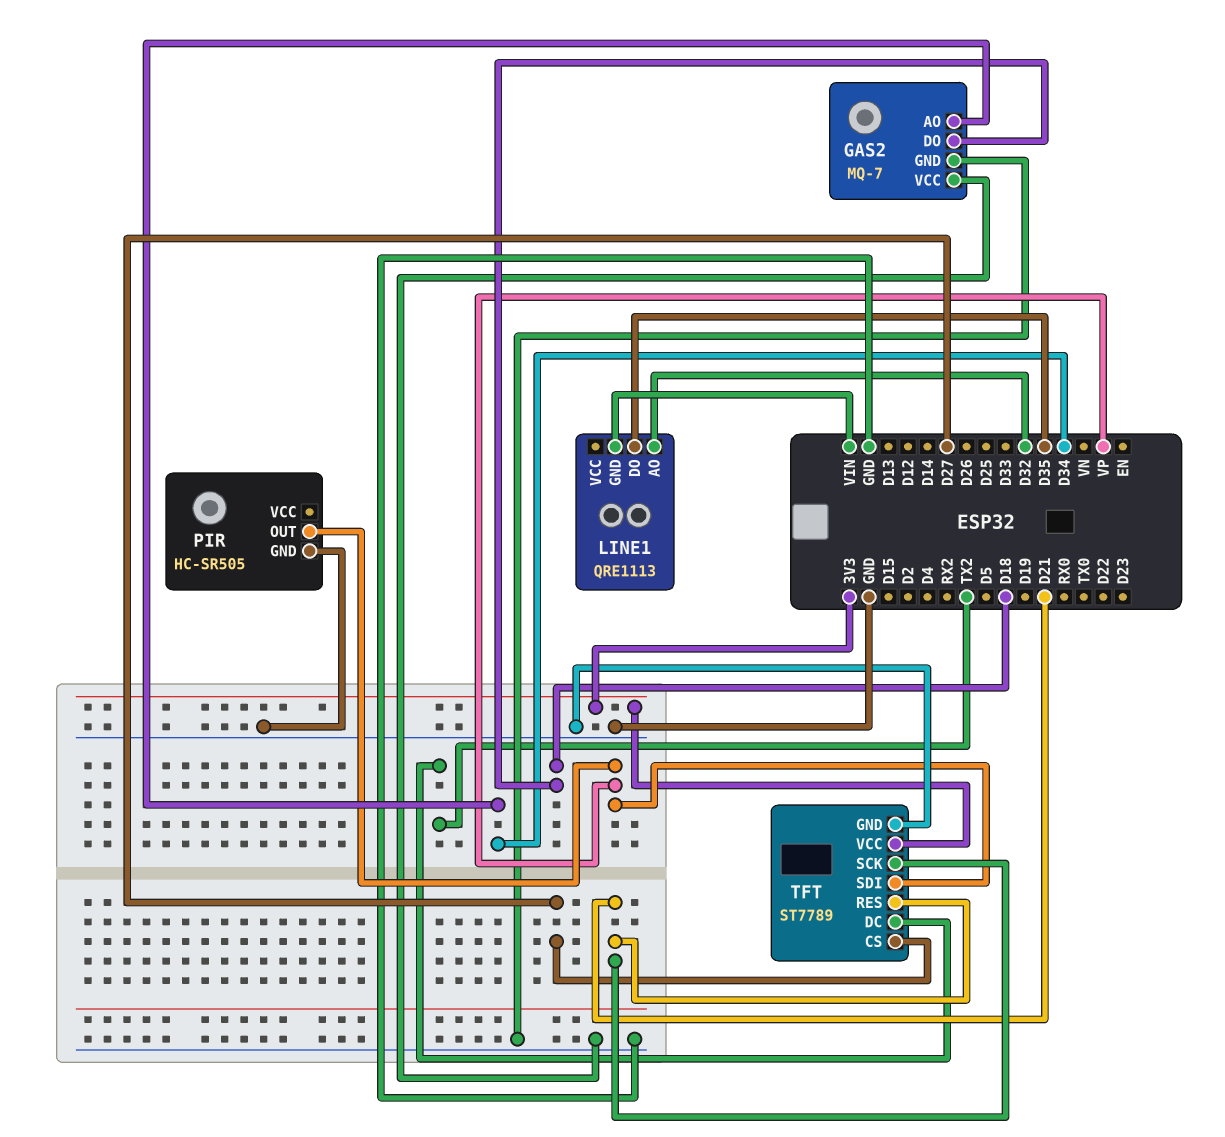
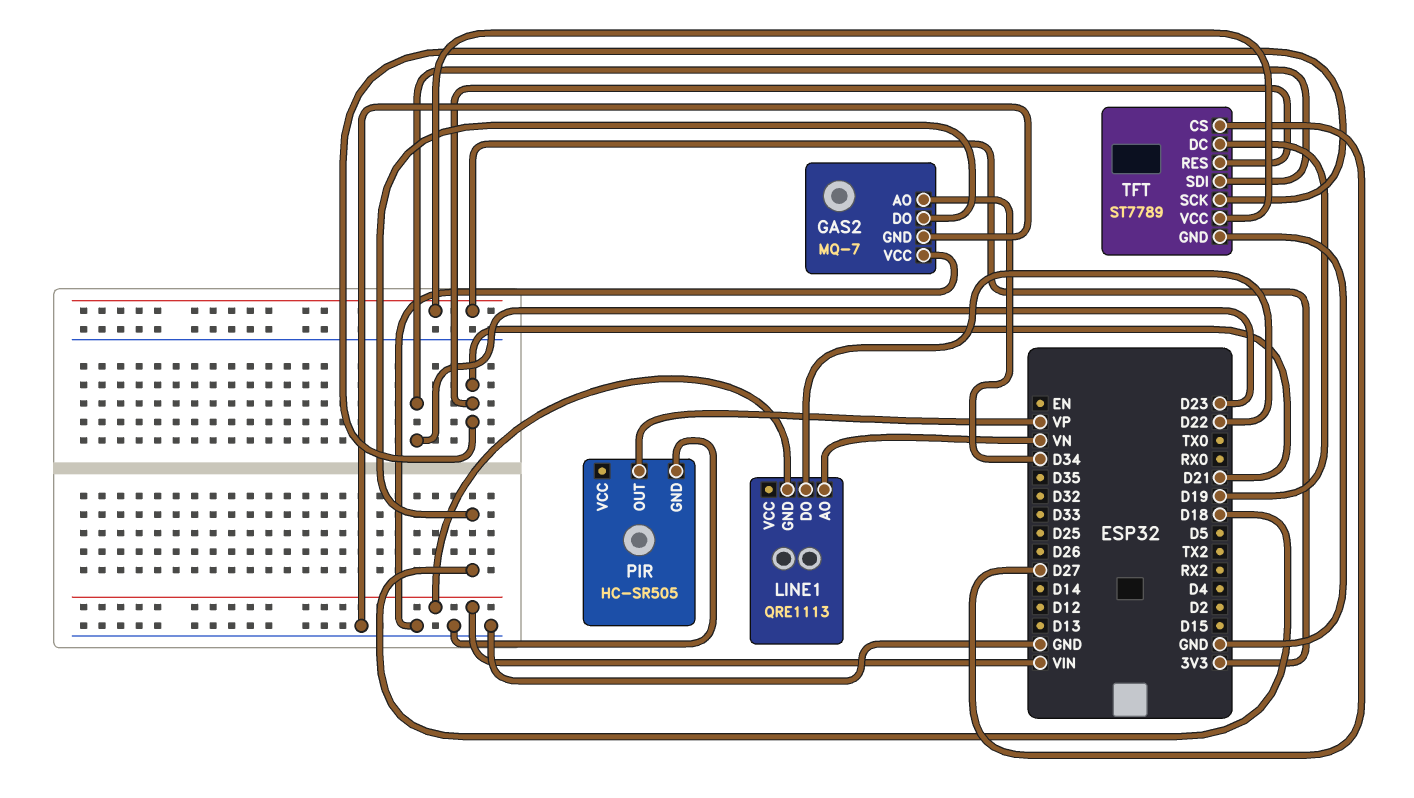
LINE1 pin AO: D32 -> VN
LINE1 pin DO: D35 -> D22
TFT pin DC: TX2 -> D19
TFT pin SDI: VP -> D23

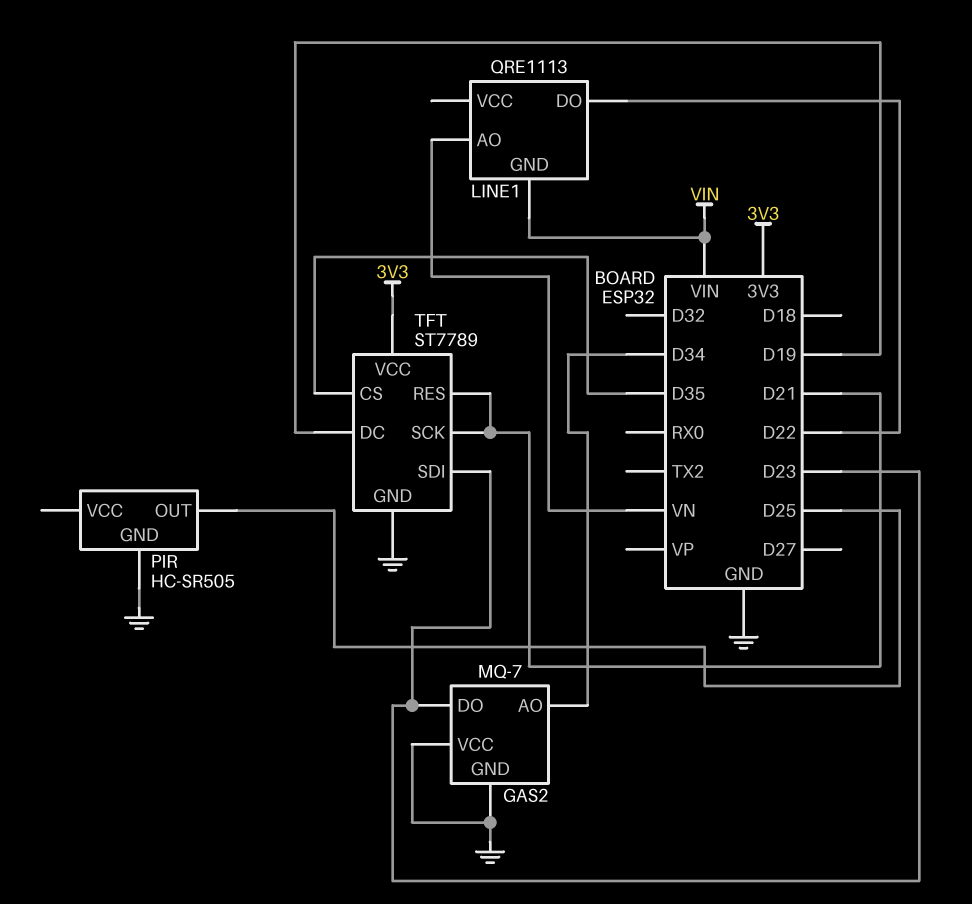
GAS2 pin DO: D18 -> D23
PIR pin OUT: VP -> D25
TFT pin CS: D27 -> D35

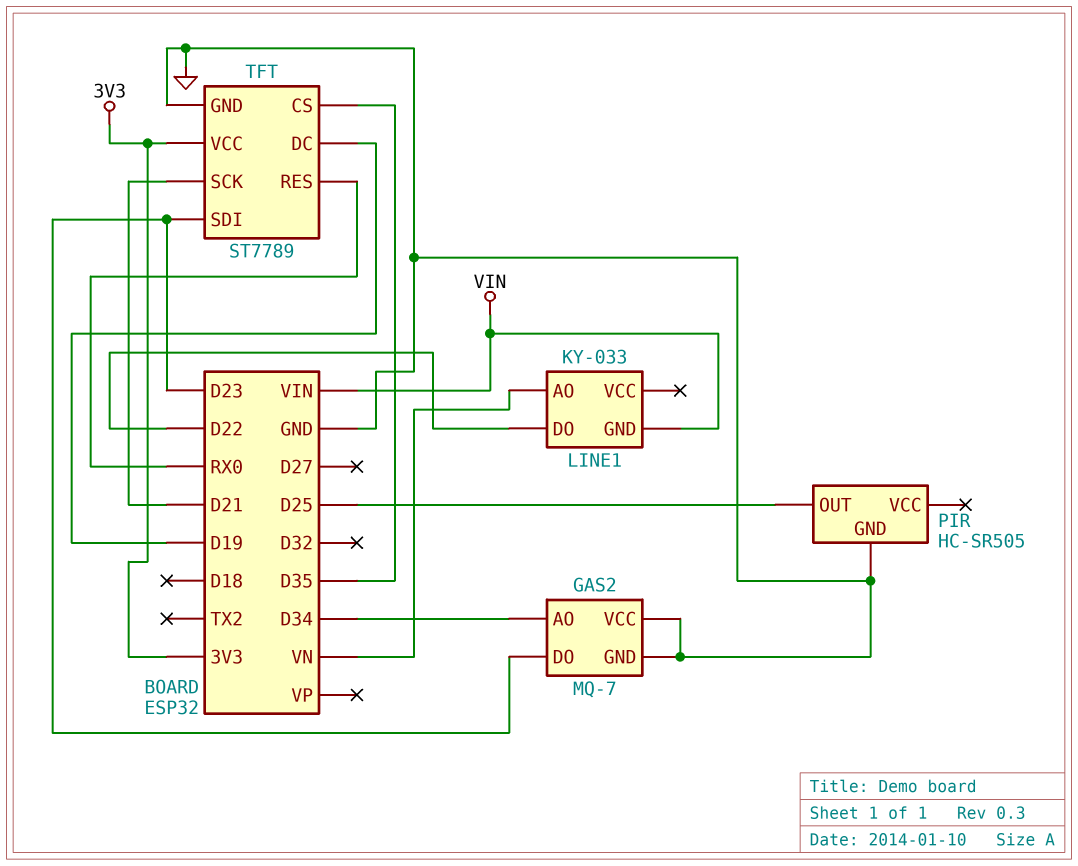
LINE1: QRE1113 -> KY-033
TFT pin RES: D21 -> RX0

